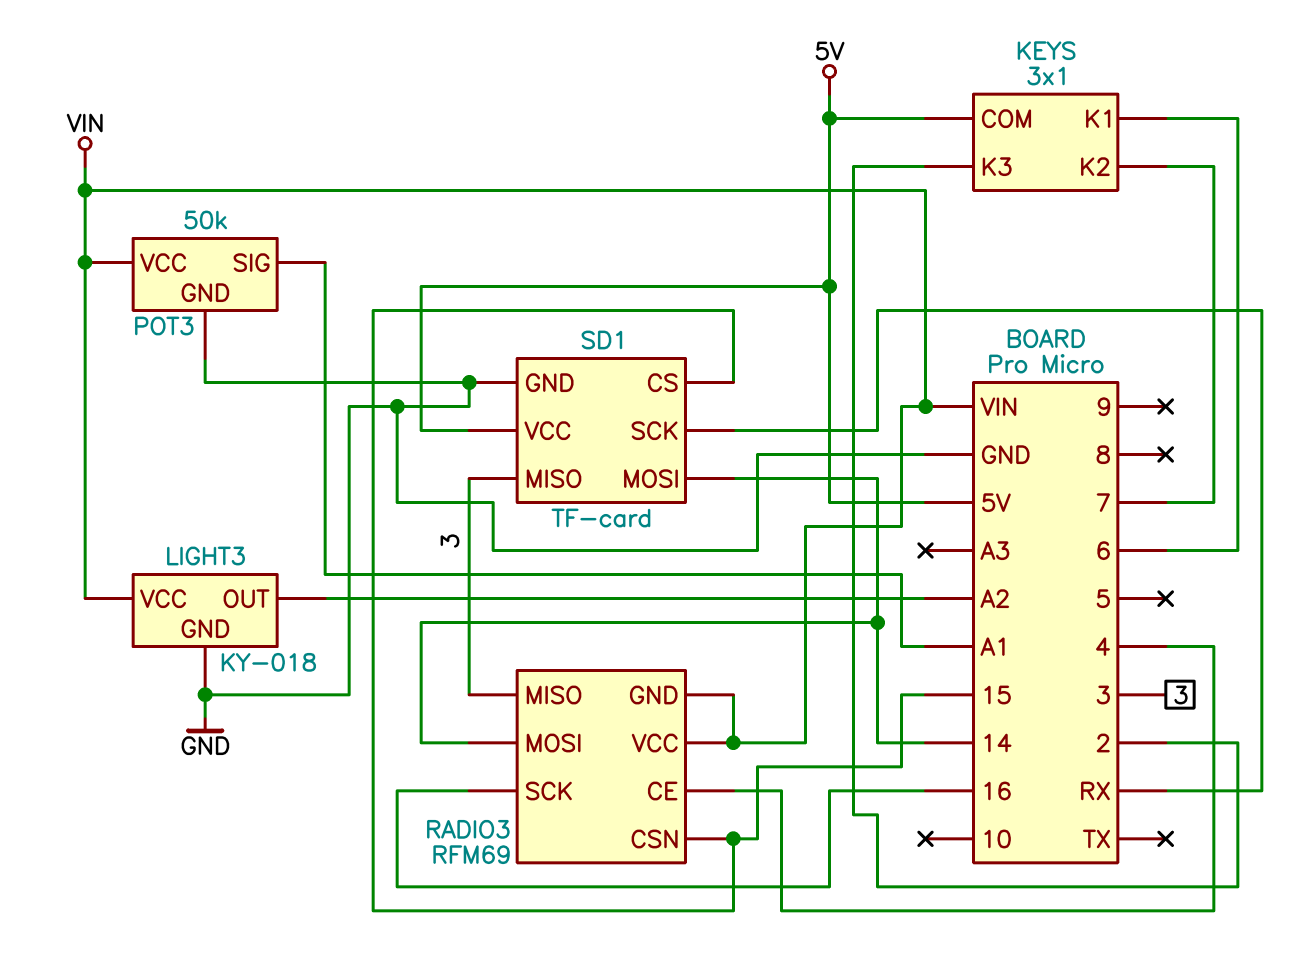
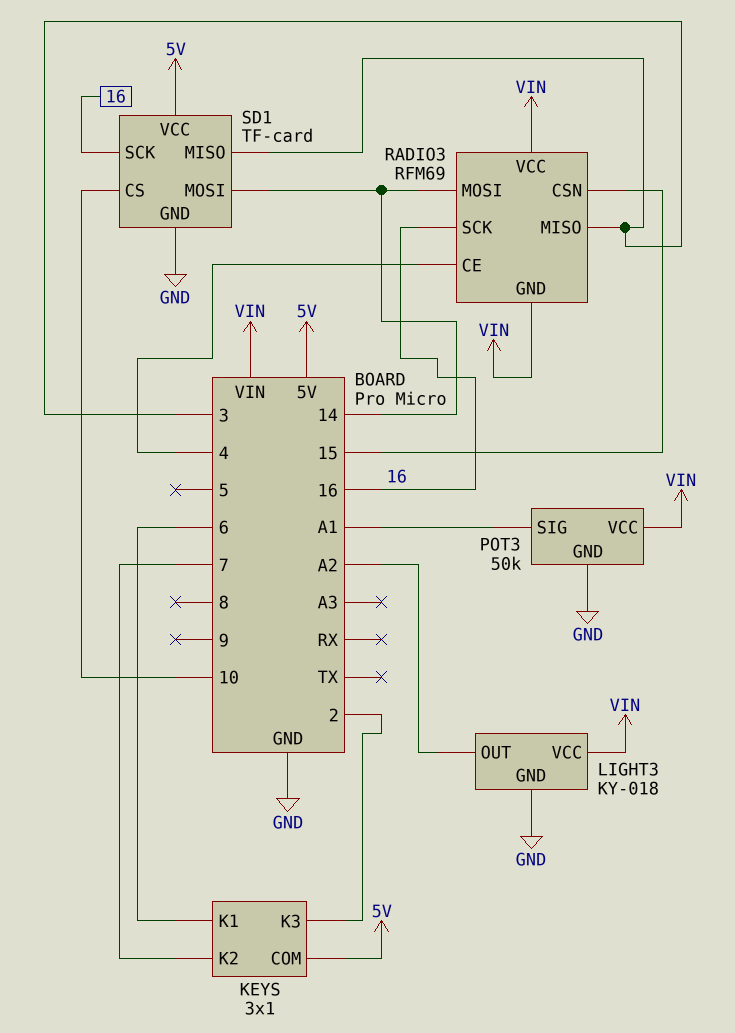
SD1 pin CS: 15 -> 10
SD1 pin SCK: RX -> 16

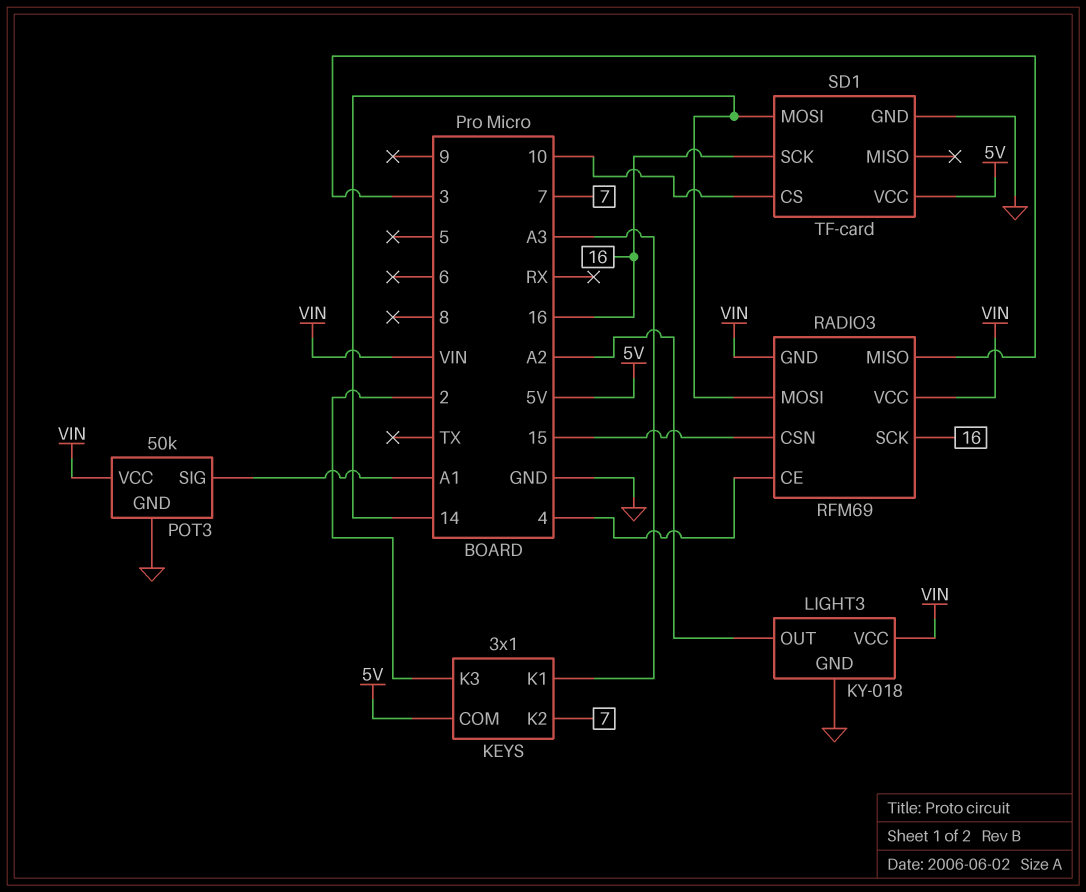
KEYS pin K1: 6 -> A3
SD1 pin MISO: 3 -> none

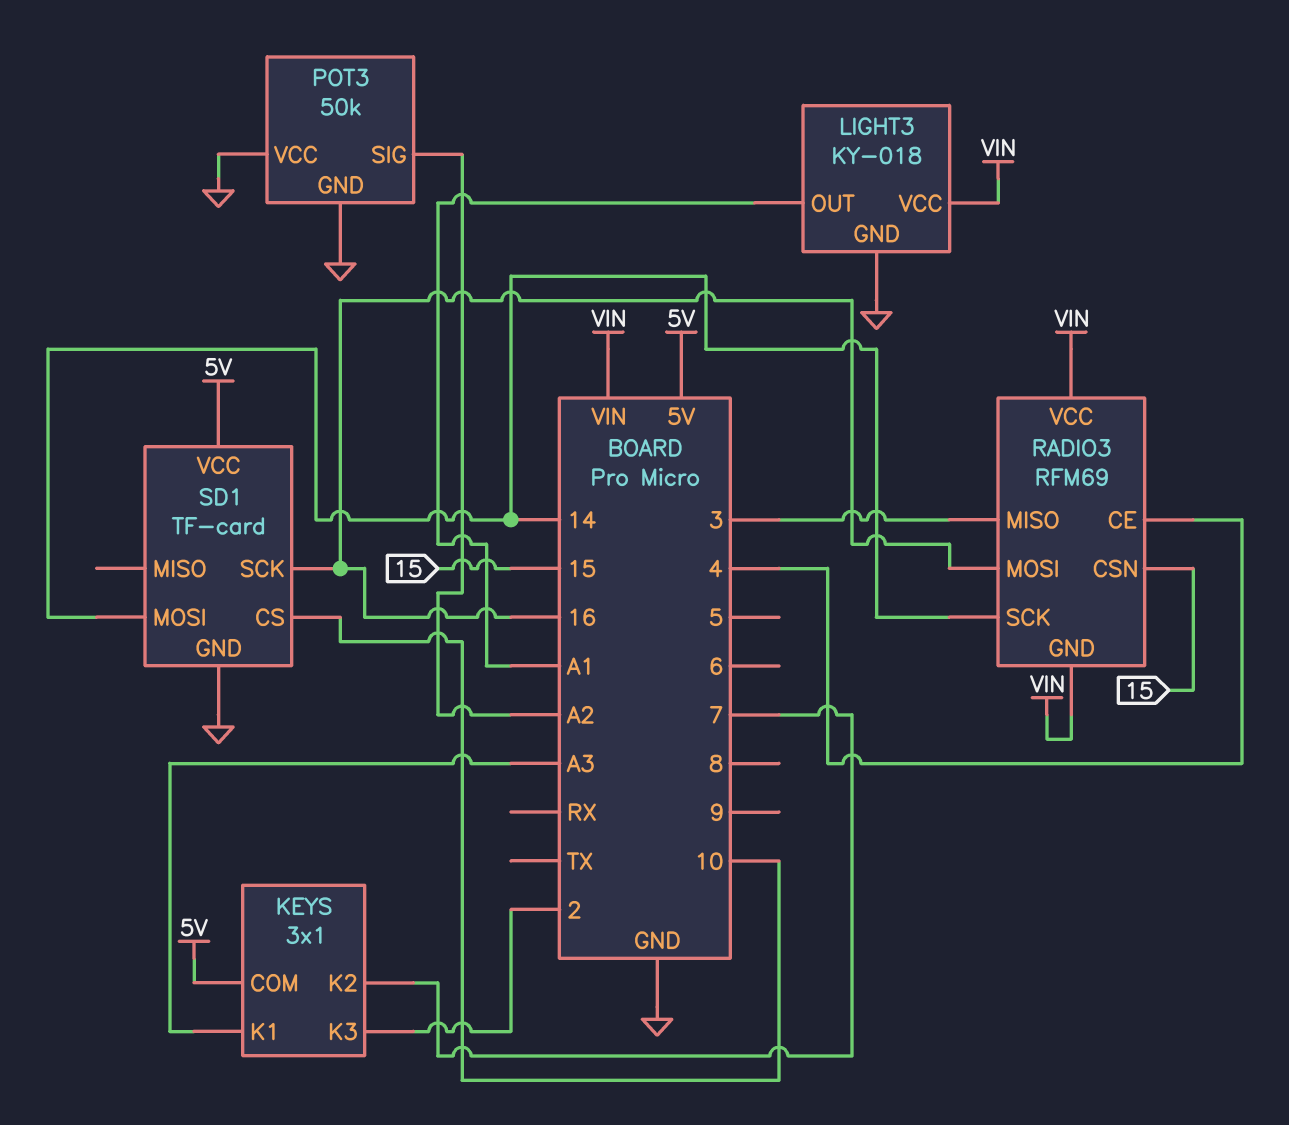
LIGHT3 pin OUT: A2 -> A1
POT3 pin SIG: A1 -> A2
POT3 pin VCC: VIN -> GND
RADIO3 pin MOSI: 14 -> 16
RADIO3 pin SCK: 16 -> 14

